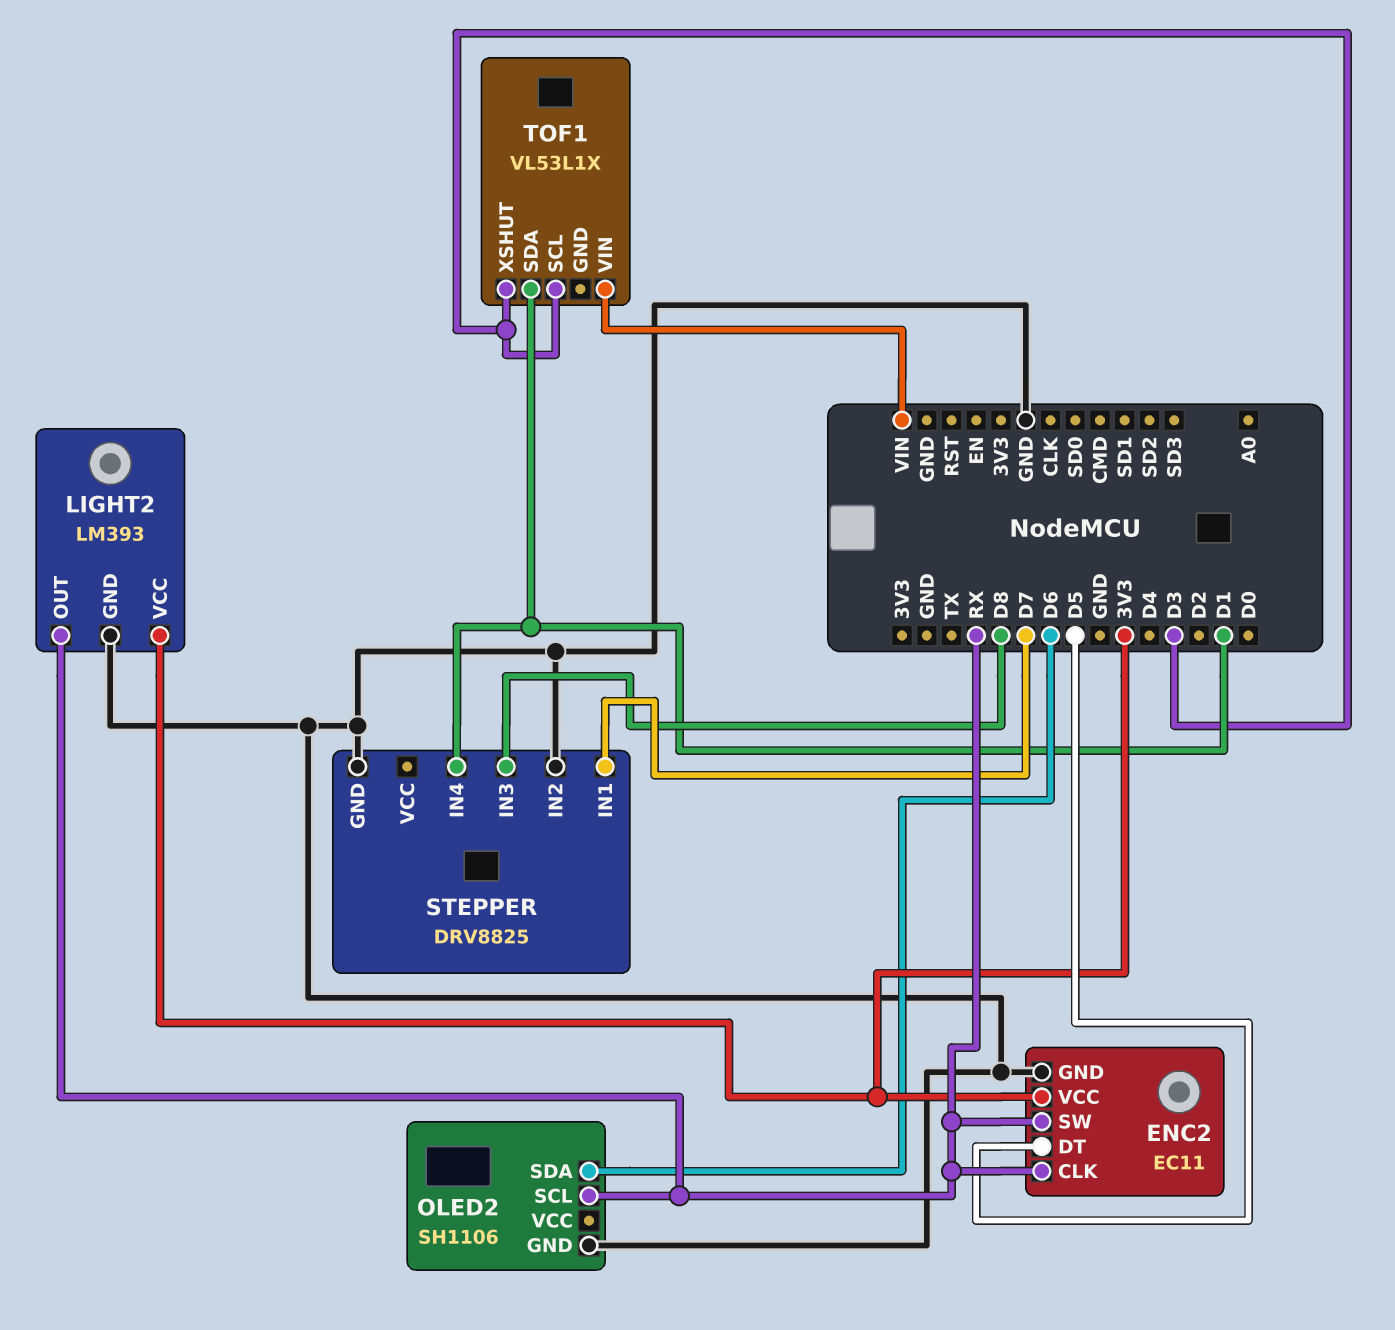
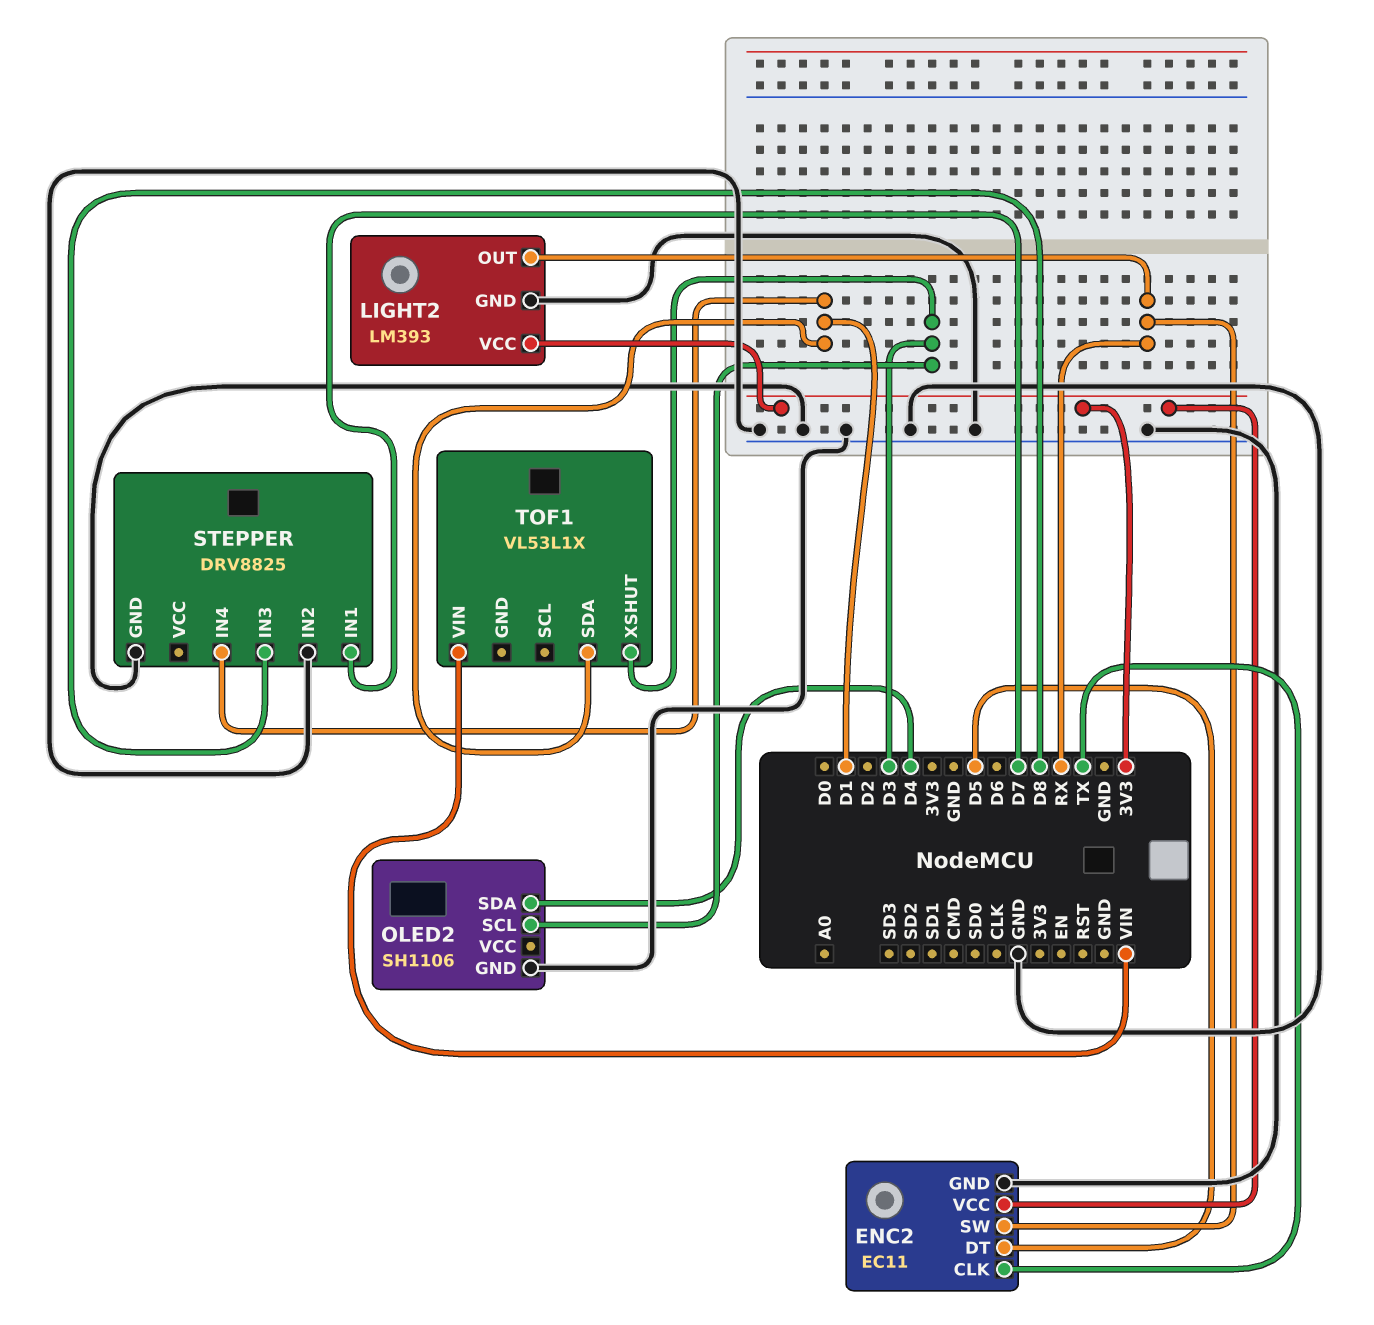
ENC2 pin CLK: RX -> TX
OLED2 pin SCL: RX -> D3
OLED2 pin SDA: D6 -> D4
TOF1 pin SCL: D3 -> none

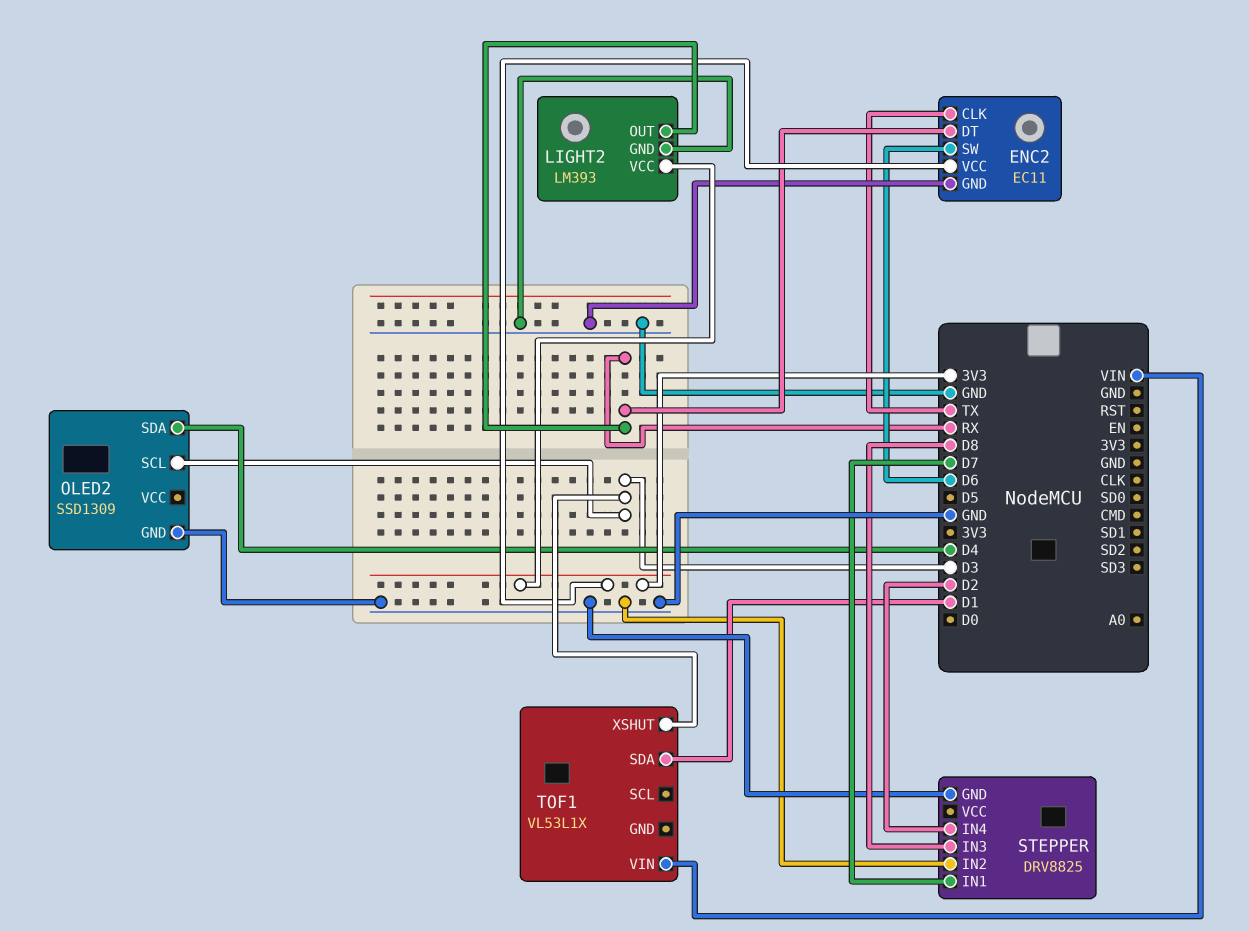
ENC2 pin DT: D5 -> RX
ENC2 pin SW: RX -> D6
OLED2: SH1106 -> SSD1309
STEPPER pin IN4: D1 -> D2

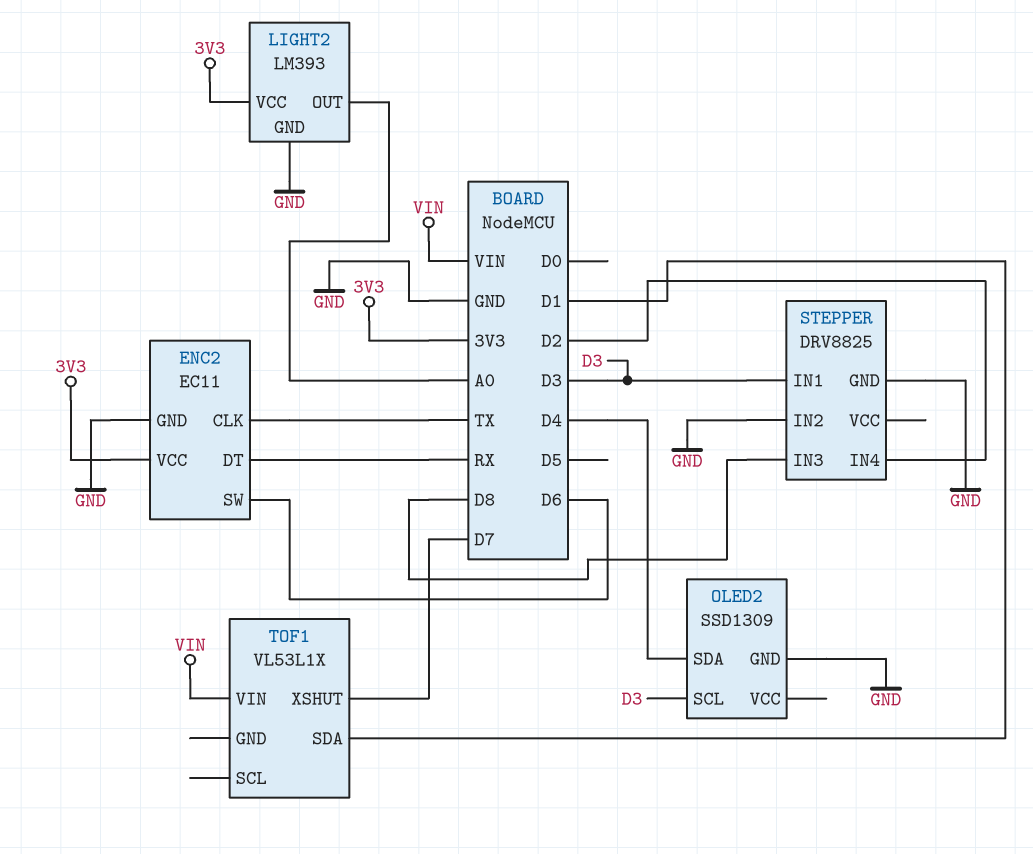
LIGHT2 pin OUT: RX -> A0
STEPPER pin IN1: D7 -> D3
TOF1 pin XSHUT: D3 -> D7

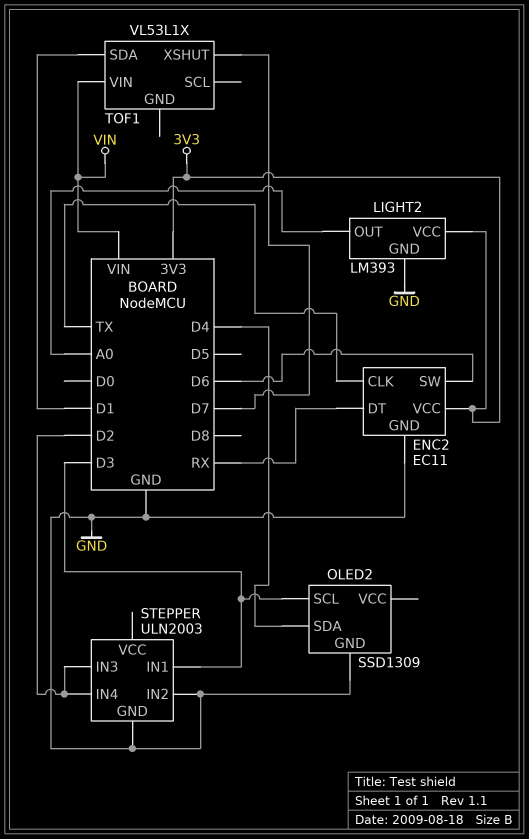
STEPPER: DRV8825 -> ULN2003
STEPPER pin IN3: D8 -> D2

